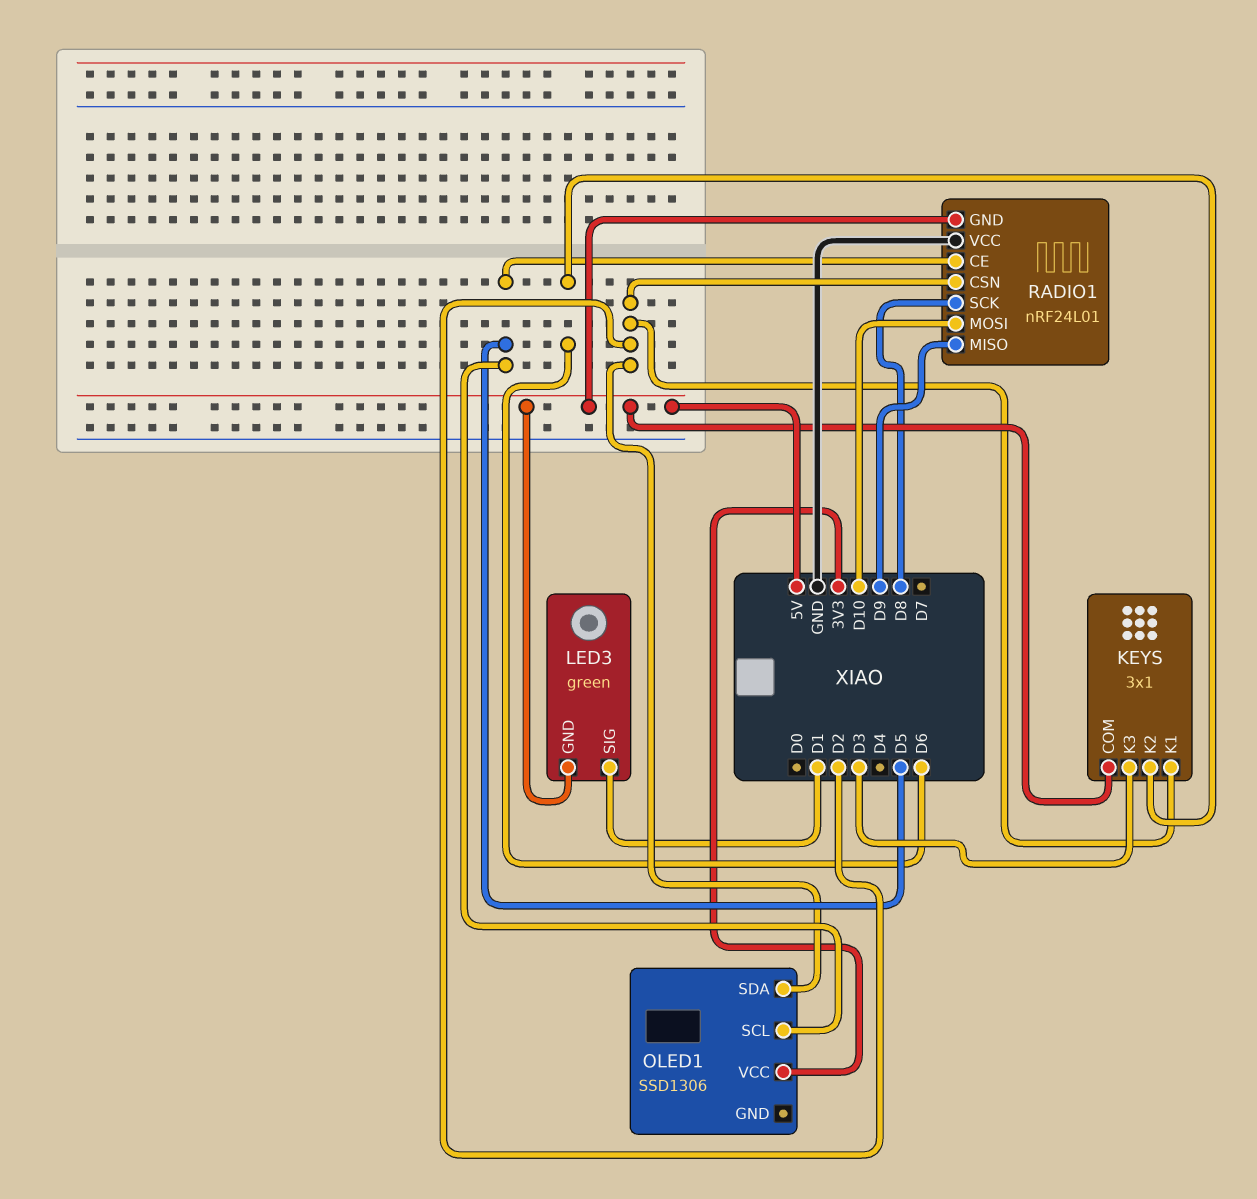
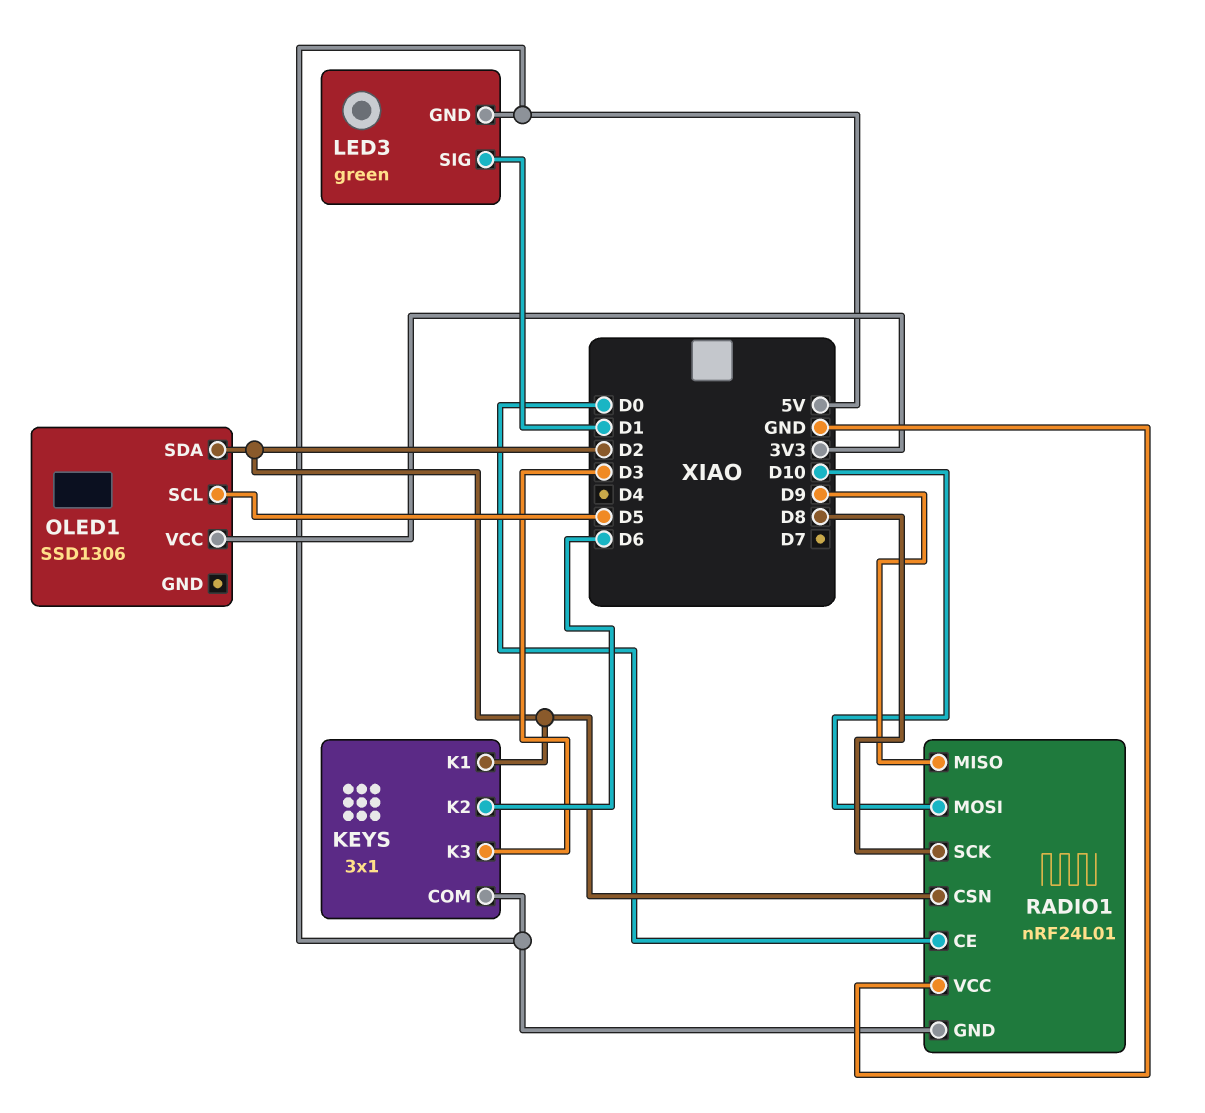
RADIO1 pin CE: D5 -> D0

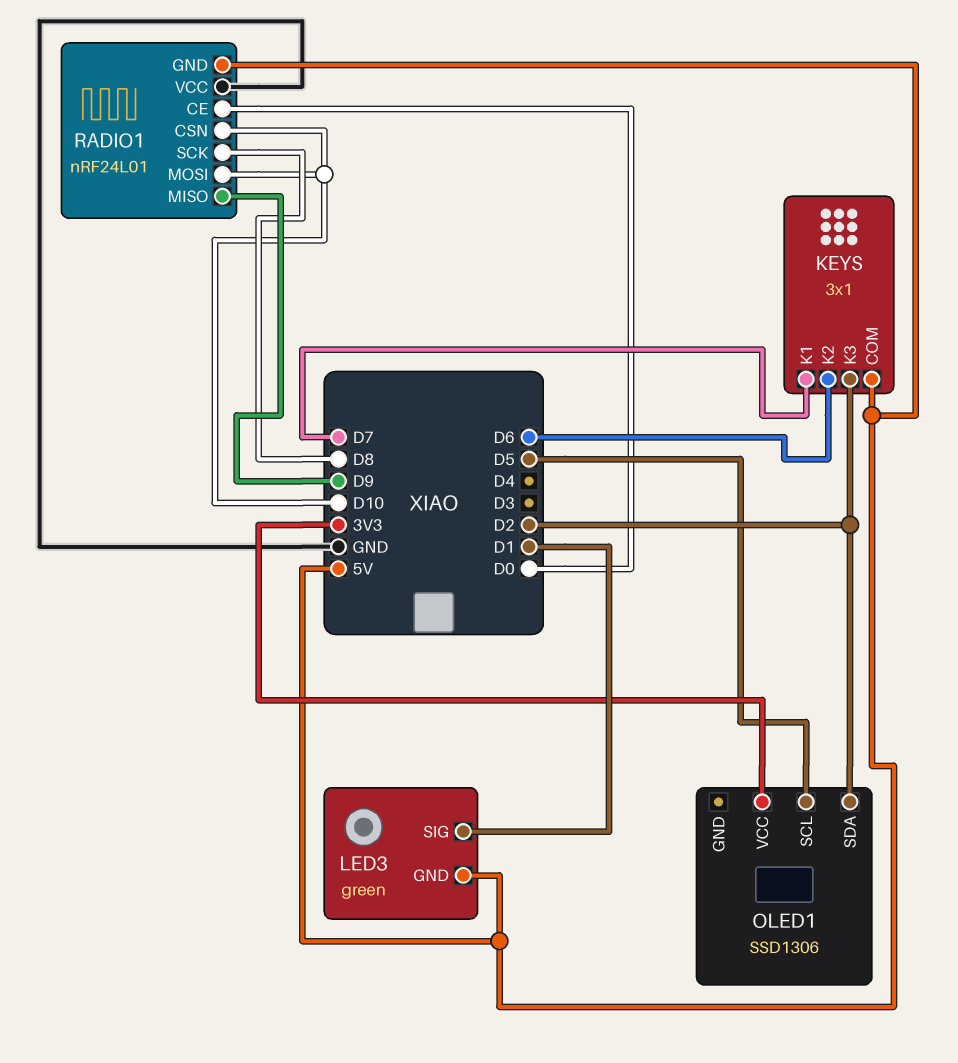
KEYS pin K1: D2 -> D7
KEYS pin K3: D3 -> D2
RADIO1 pin CSN: D2 -> D10

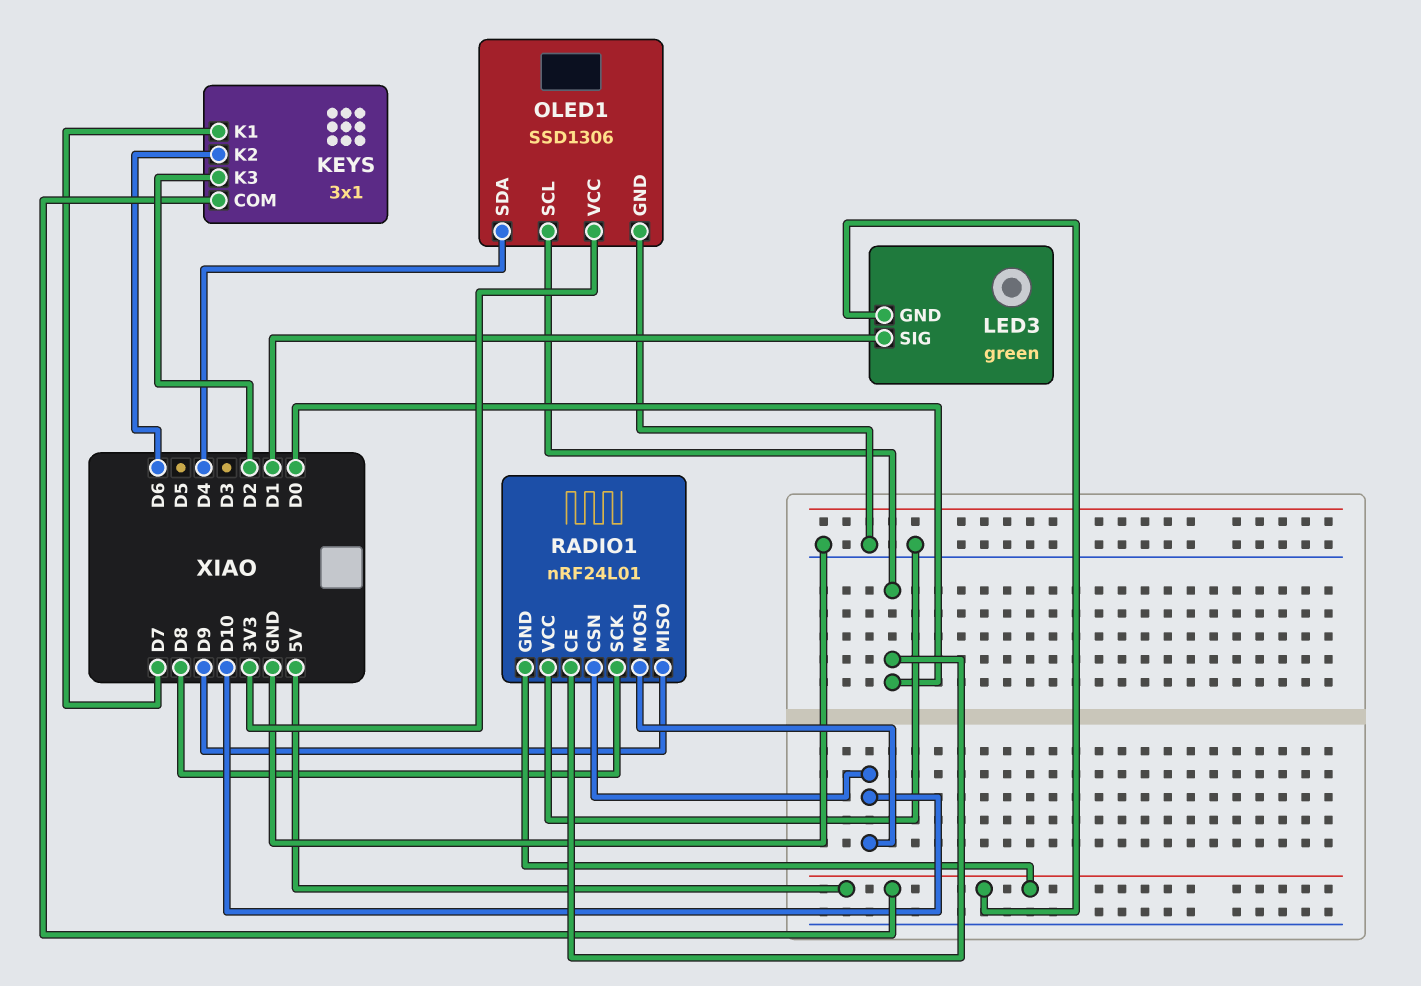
OLED1 pin GND: none -> GND
OLED1 pin SCL: D5 -> D0
OLED1 pin SDA: D2 -> D4

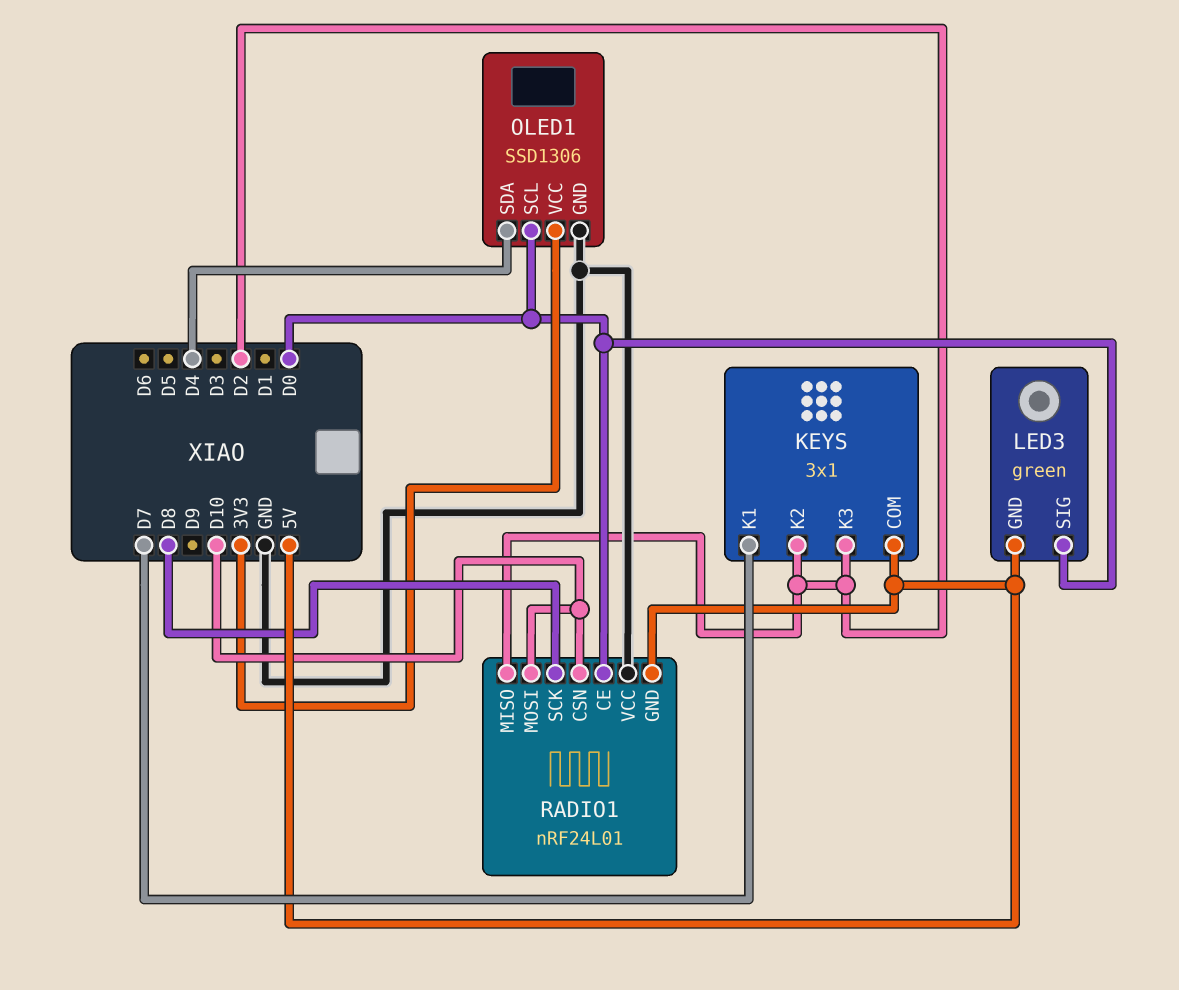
KEYS pin K2: D6 -> D2
LED3 pin SIG: D1 -> D0
RADIO1 pin MISO: D9 -> D2

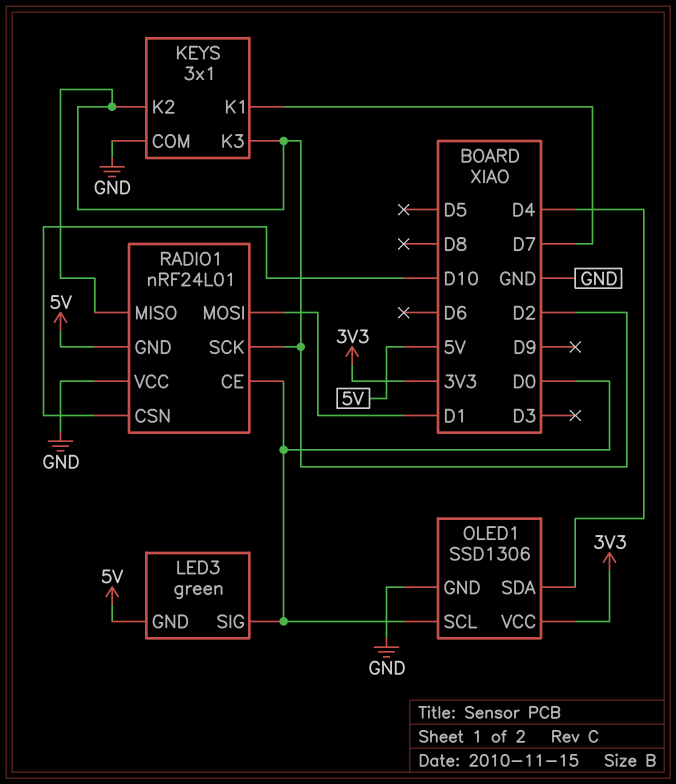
KEYS pin COM: 5V -> GND
RADIO1 pin MOSI: D10 -> D1
RADIO1 pin SCK: D8 -> D2

